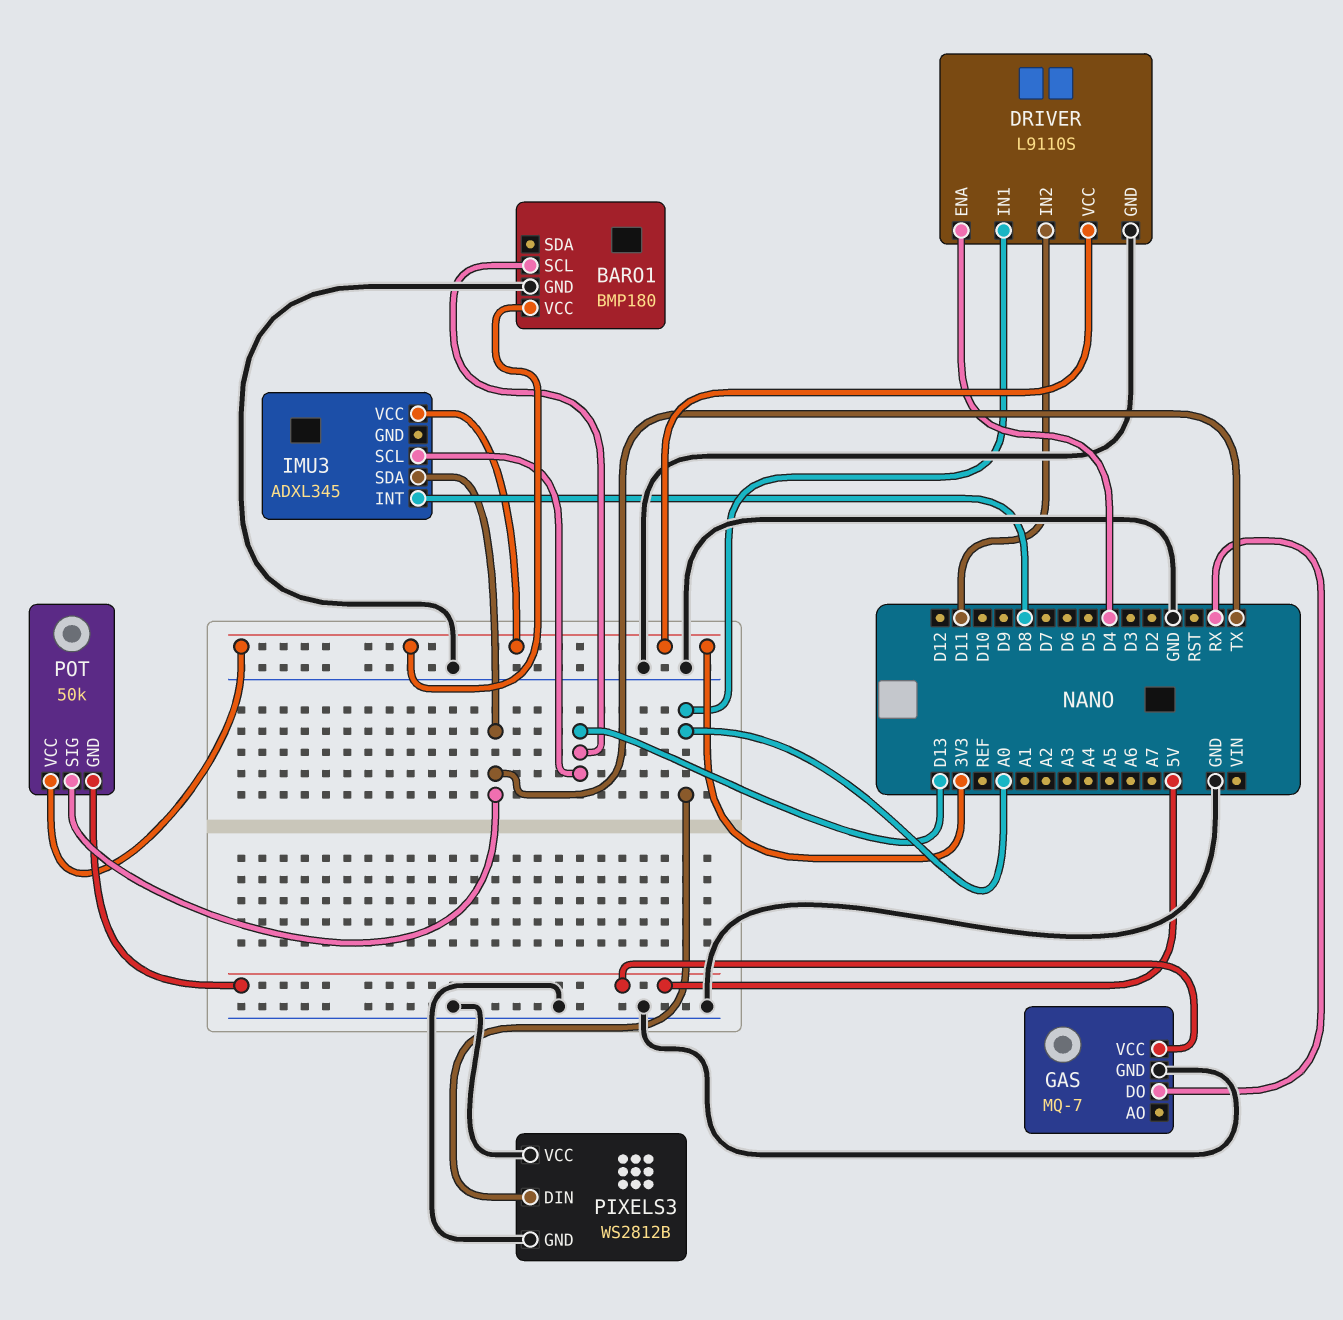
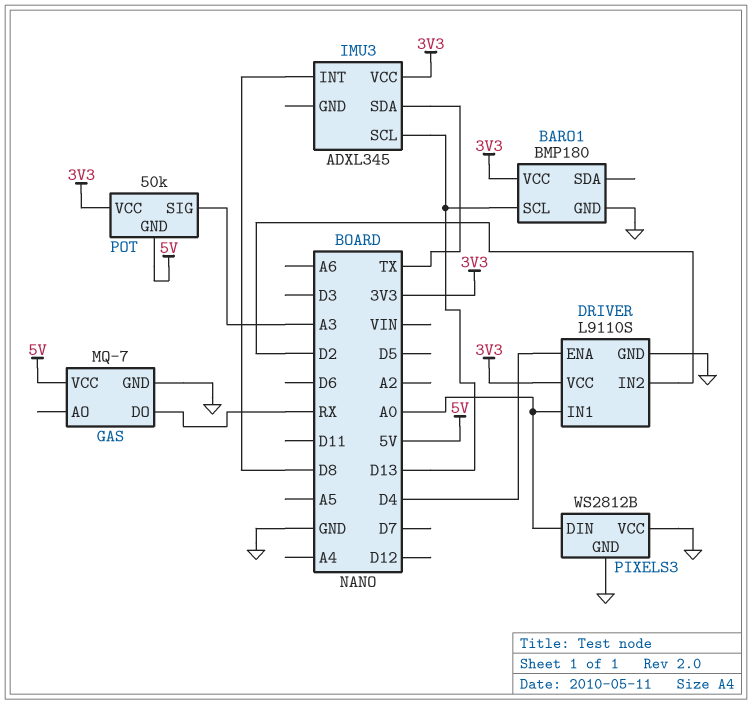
DRIVER pin IN2: D11 -> D2
POT pin SIG: TX -> A3

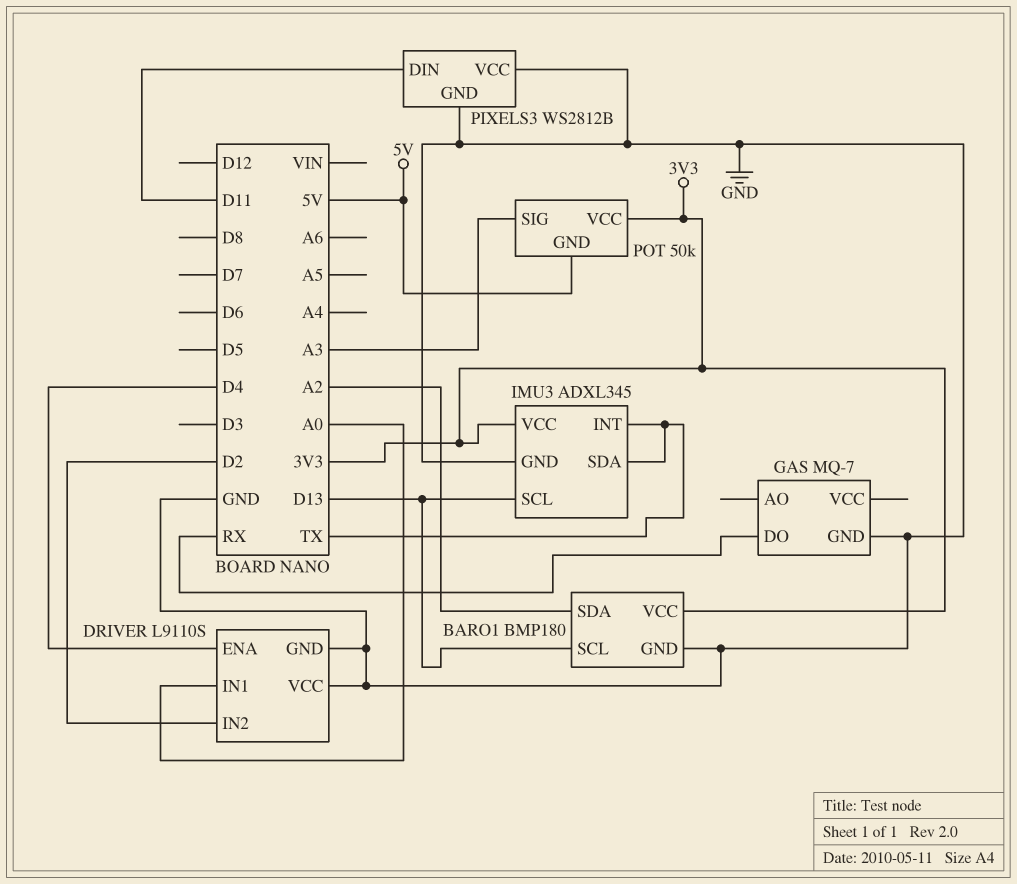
BARO1 pin SDA: none -> A2
DRIVER pin VCC: 3V3 -> GND
GAS pin VCC: 5V -> none
IMU3 pin GND: none -> GND
IMU3 pin INT: D8 -> TX
PIXELS3 pin DIN: A0 -> D11

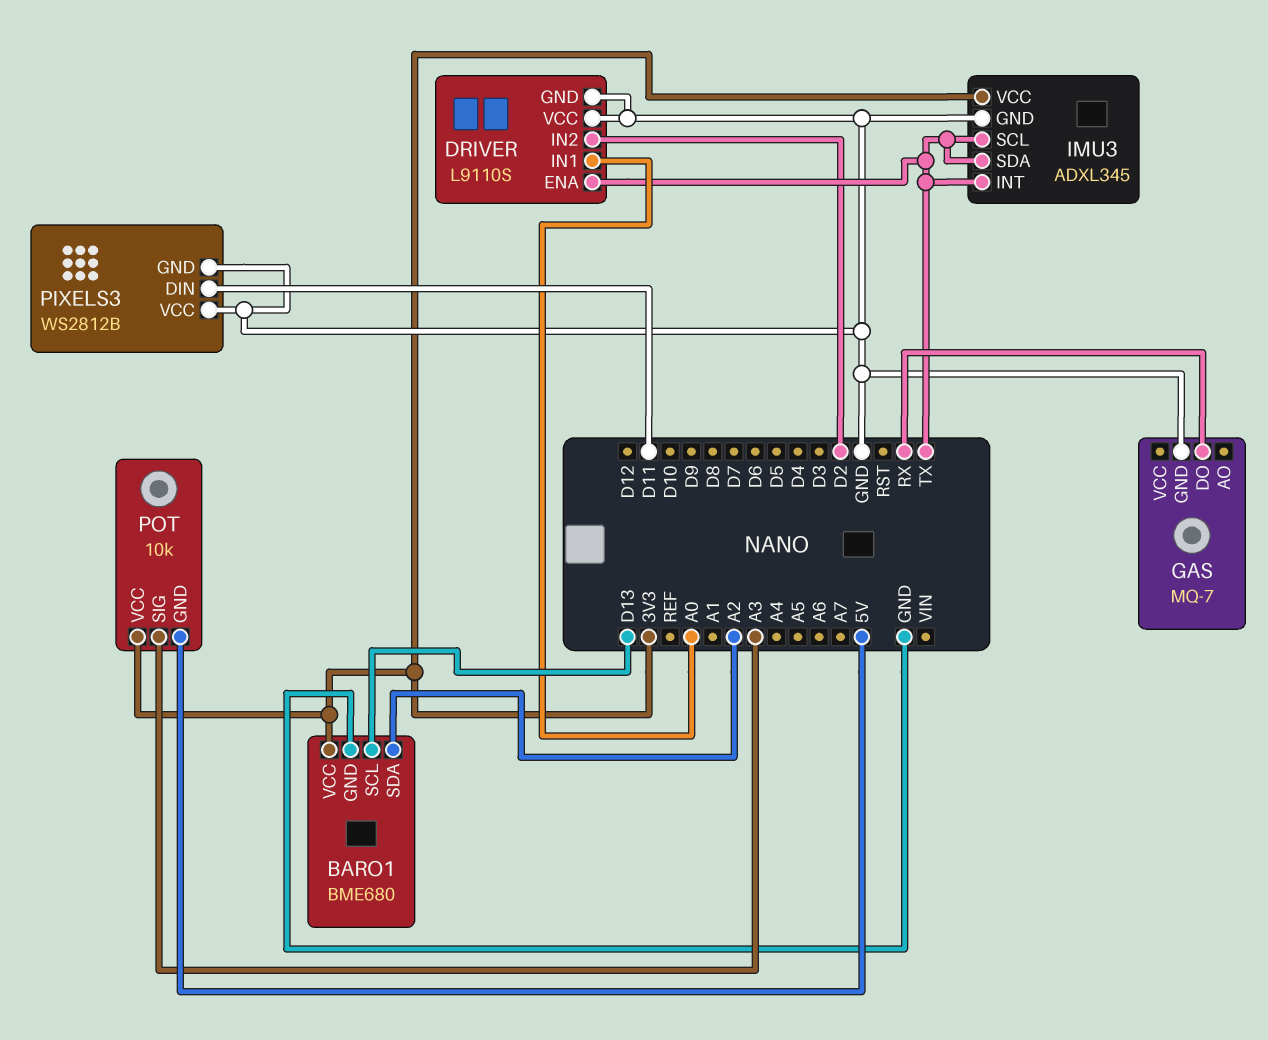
BARO1: BMP180 -> BME680
DRIVER pin ENA: D4 -> TX
IMU3 pin SCL: D13 -> TX
POT: 50k -> 10k

